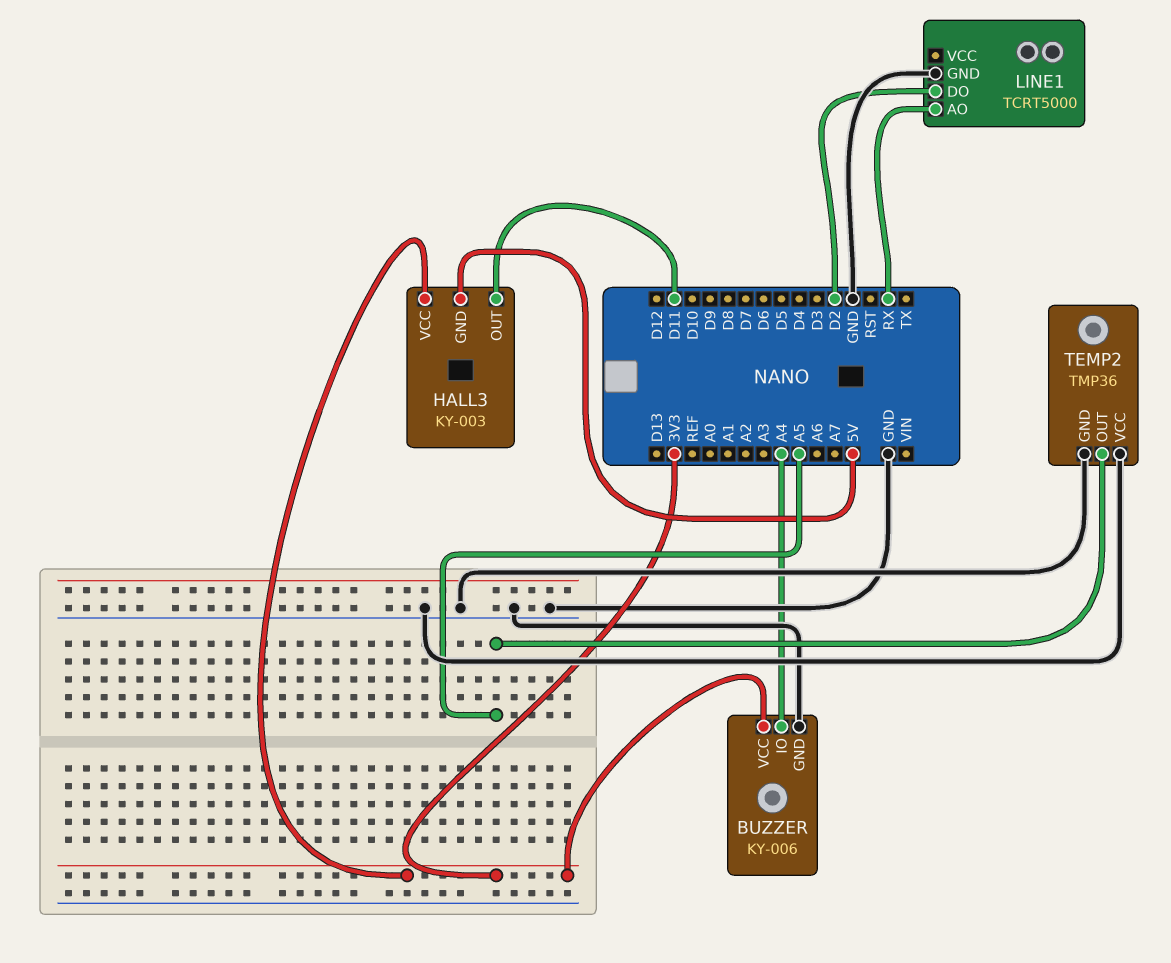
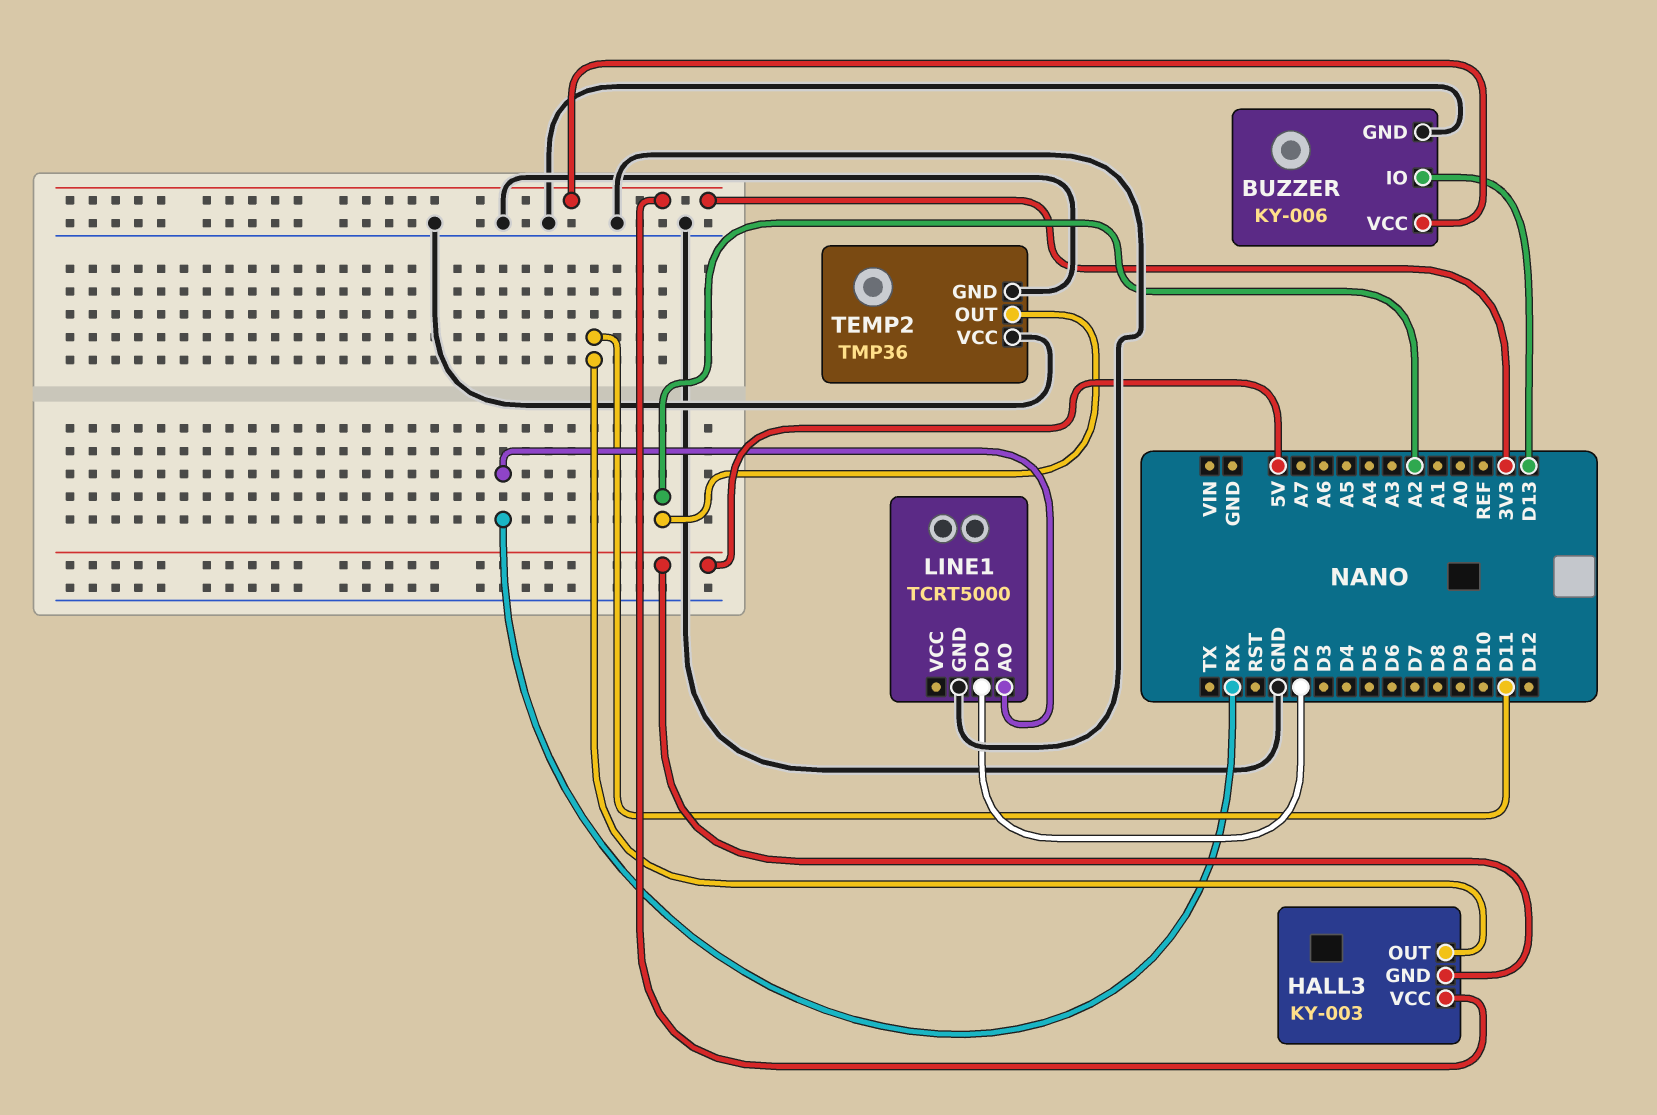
BUZZER pin IO: A4 -> D13
TEMP2 pin OUT: A5 -> A2

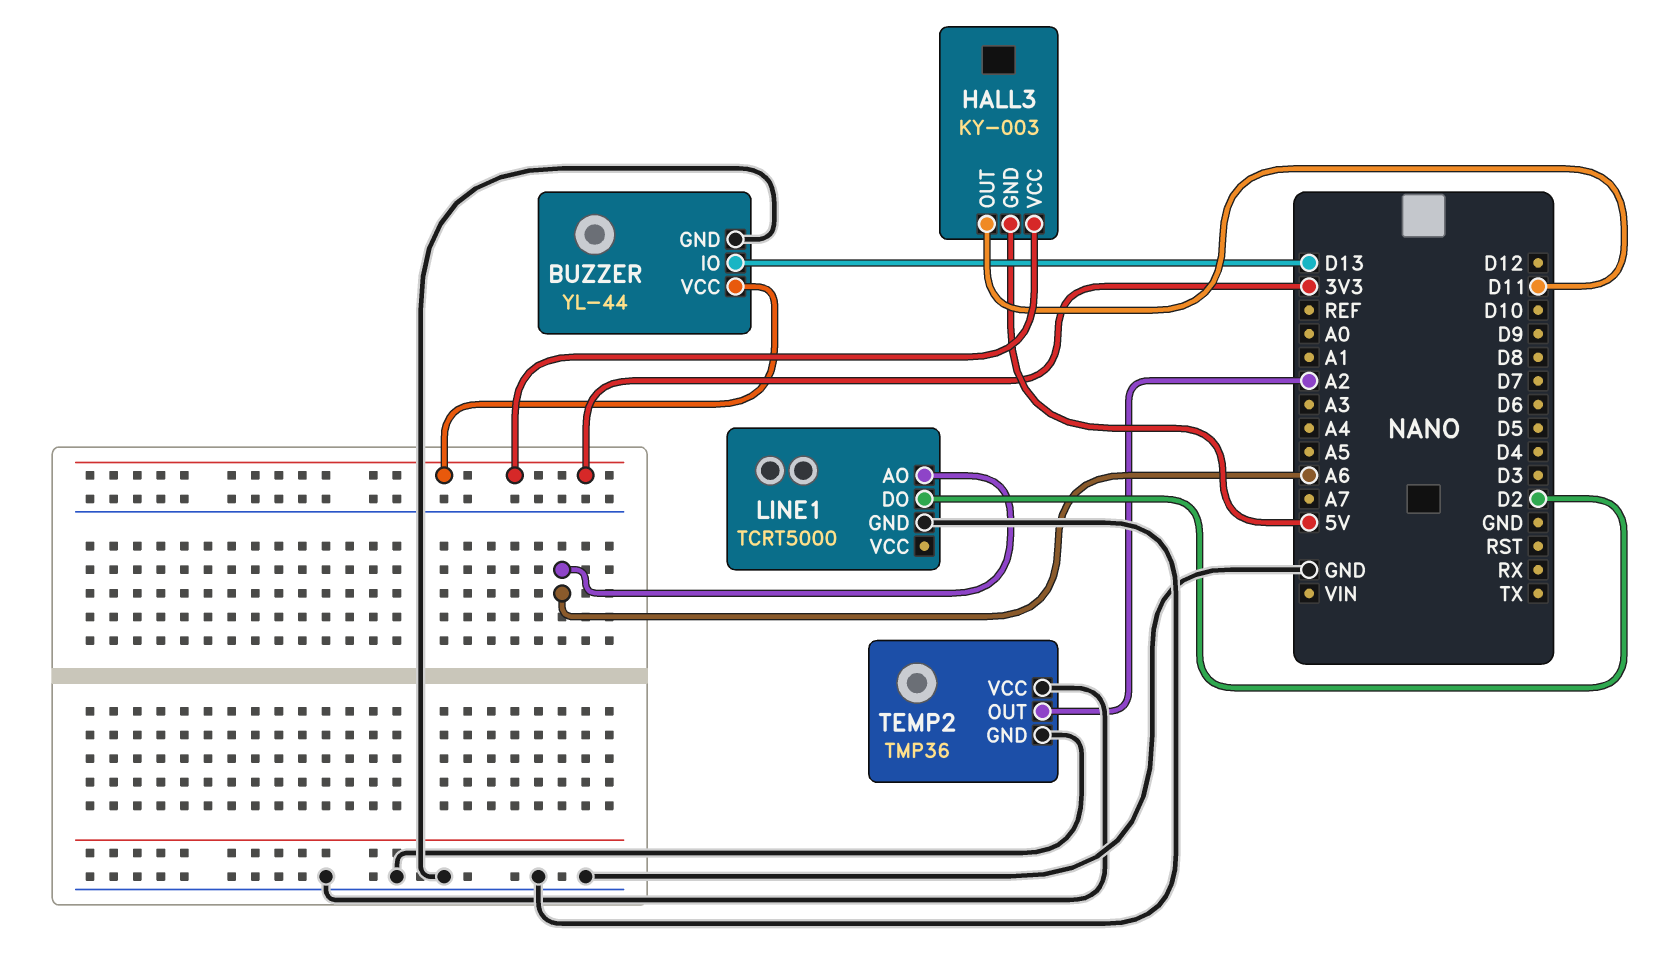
BUZZER: KY-006 -> YL-44
LINE1 pin AO: RX -> A6

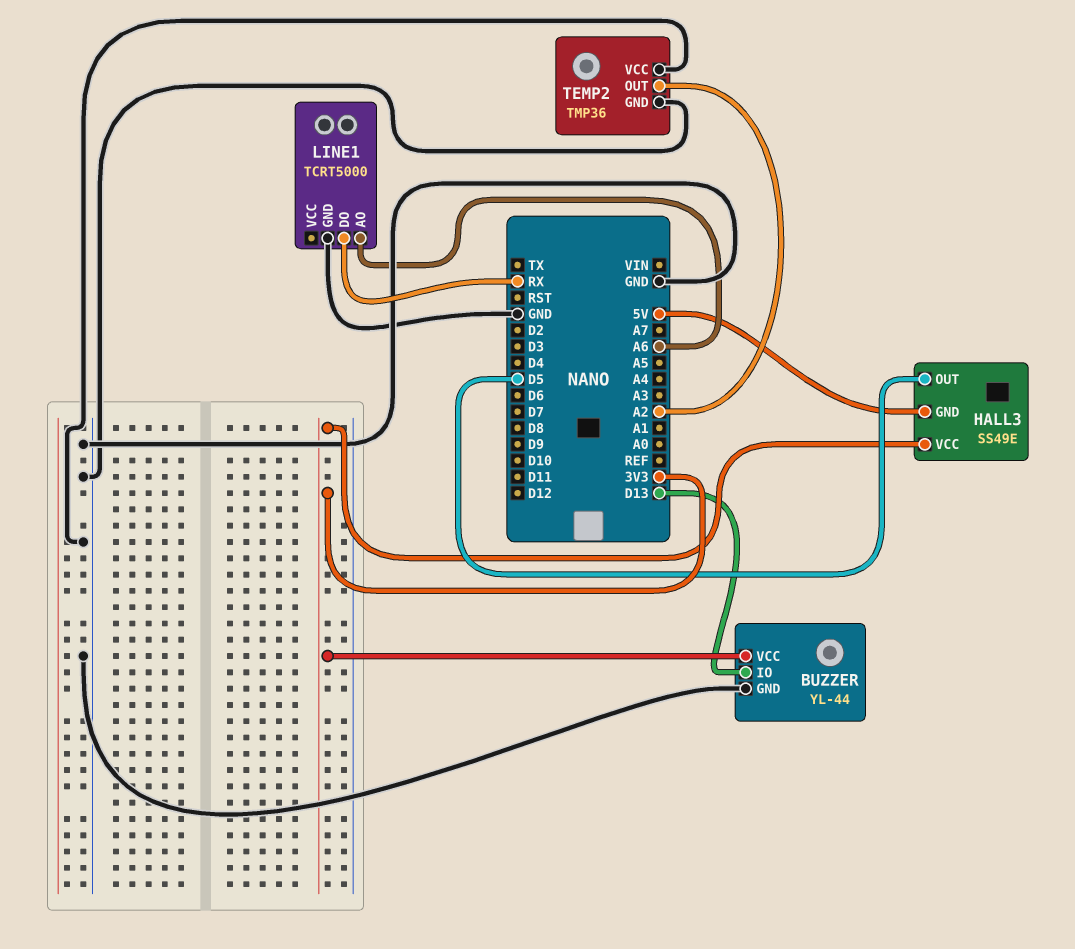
HALL3: KY-003 -> SS49E
HALL3 pin OUT: D11 -> D5
LINE1 pin DO: D2 -> RX

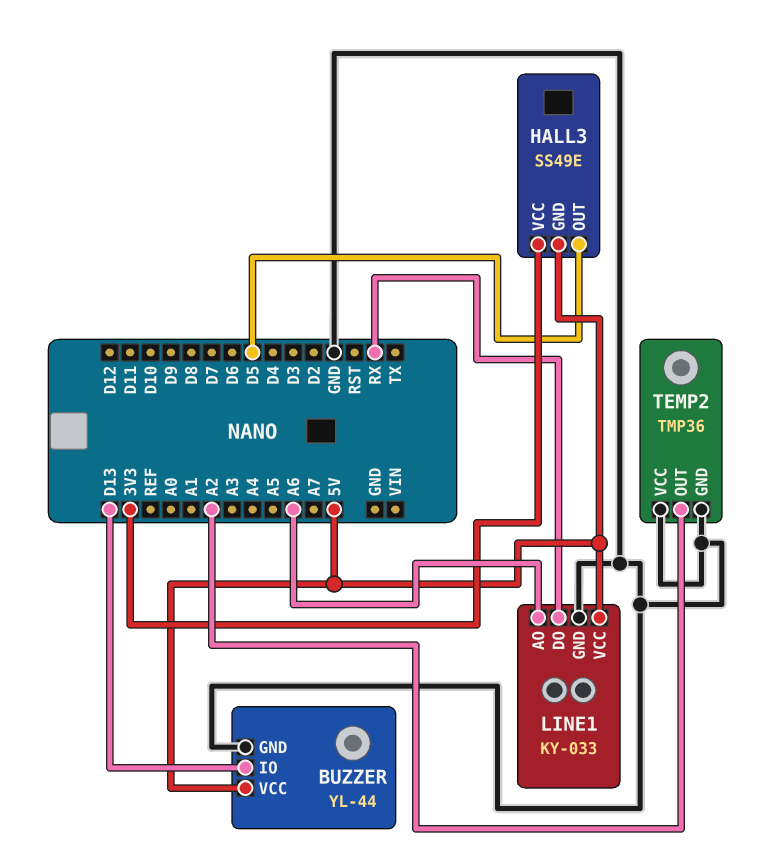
BUZZER pin VCC: 3V3 -> 5V
LINE1: TCRT5000 -> KY-033
LINE1 pin VCC: none -> 5V

